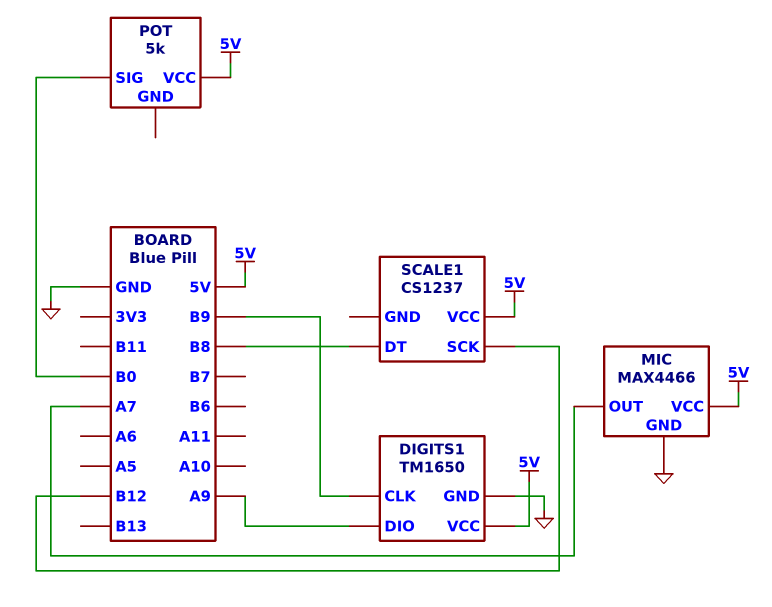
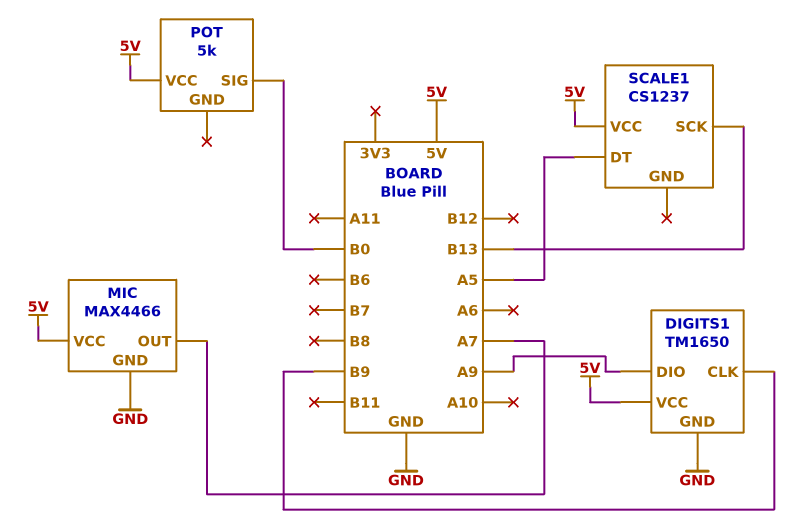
SCALE1 pin DT: B8 -> A5
SCALE1 pin SCK: B12 -> B13

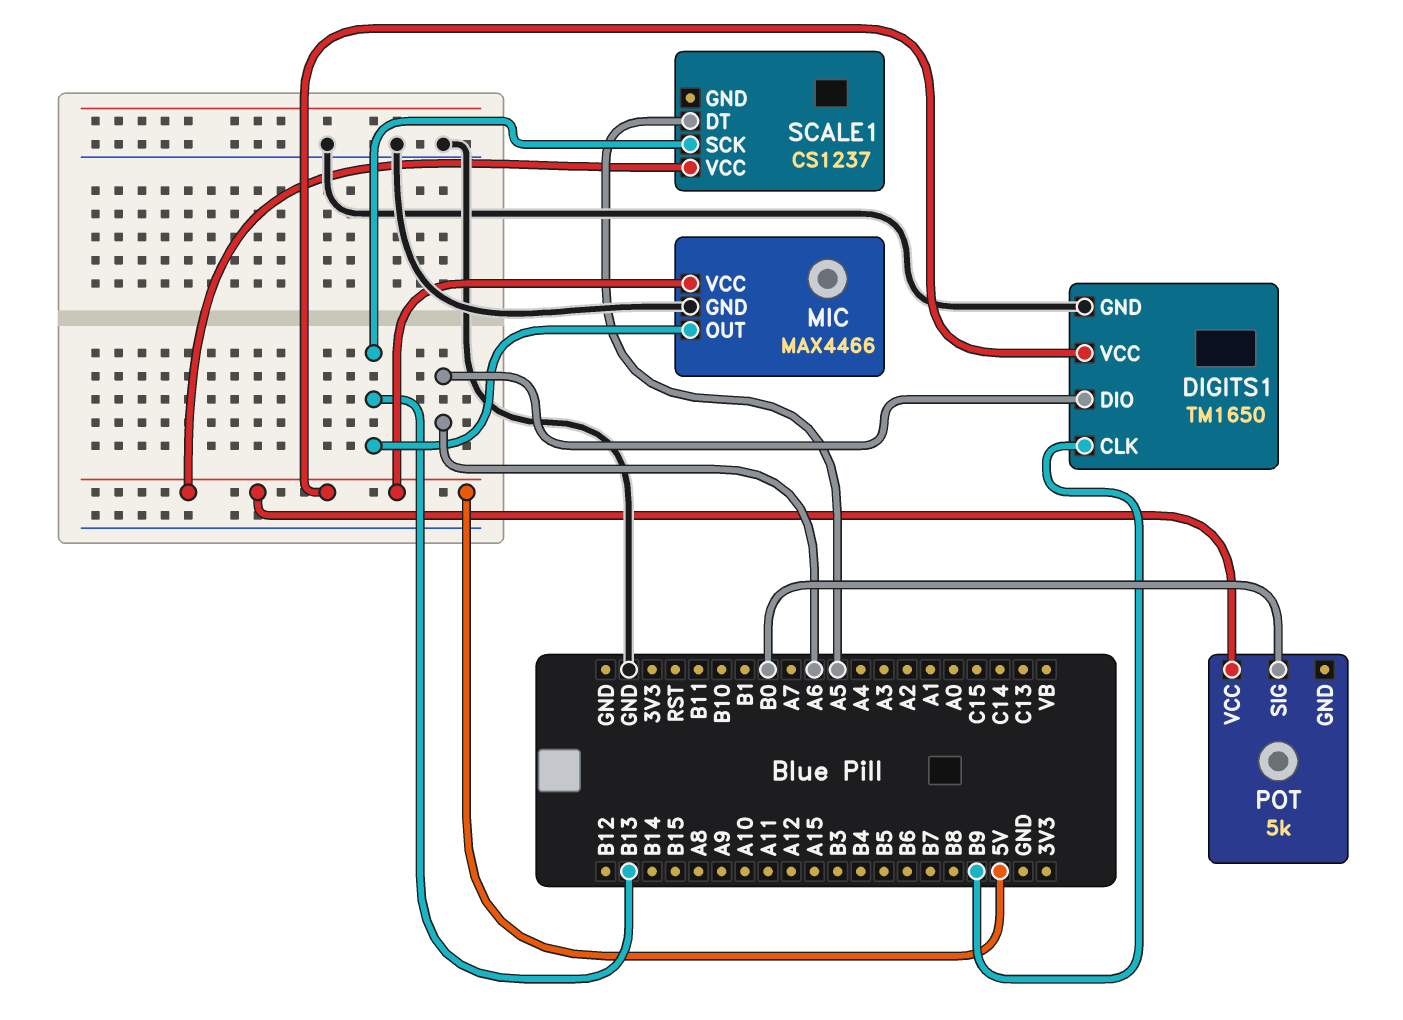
DIGITS1 pin DIO: A9 -> A6
MIC pin OUT: A7 -> B13

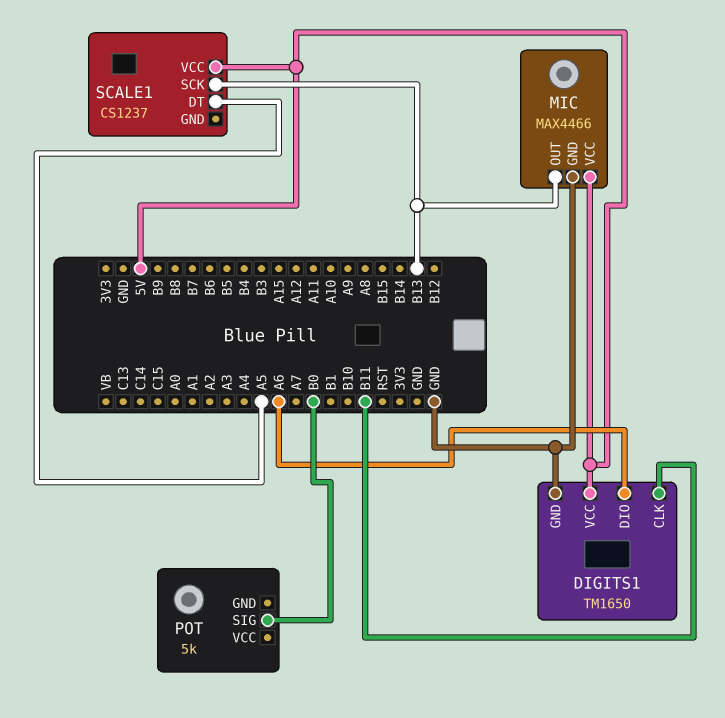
DIGITS1 pin CLK: B9 -> B11
POT pin VCC: 5V -> none

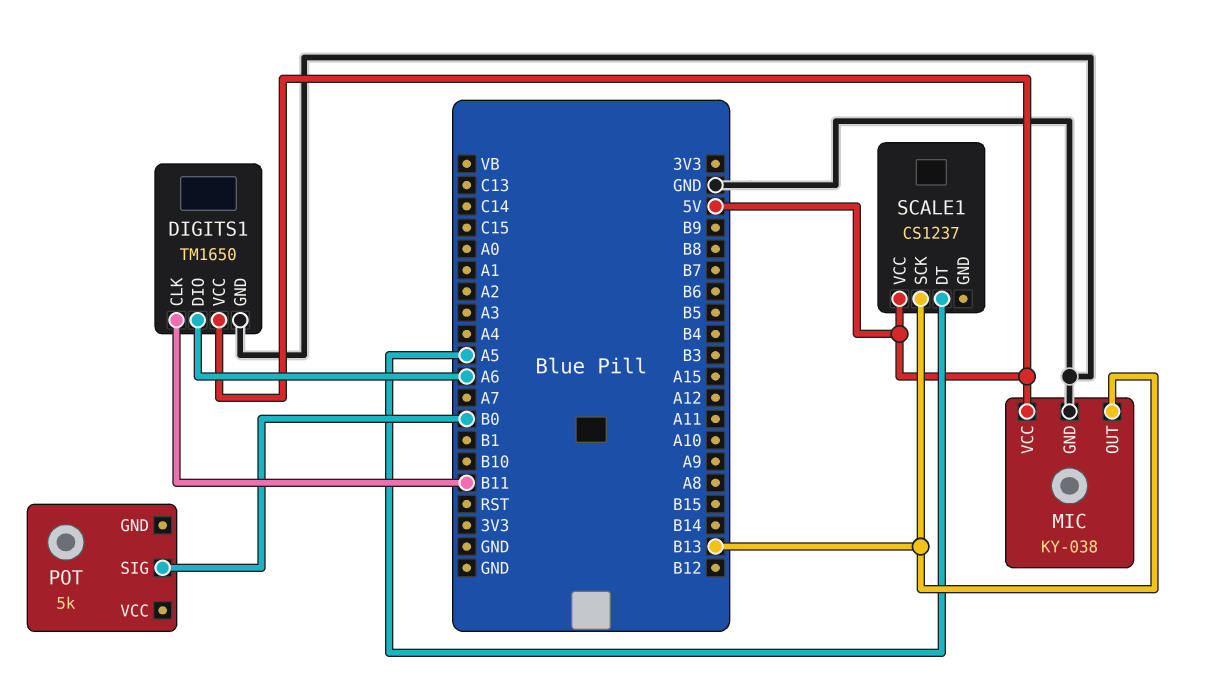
MIC: MAX4466 -> KY-038

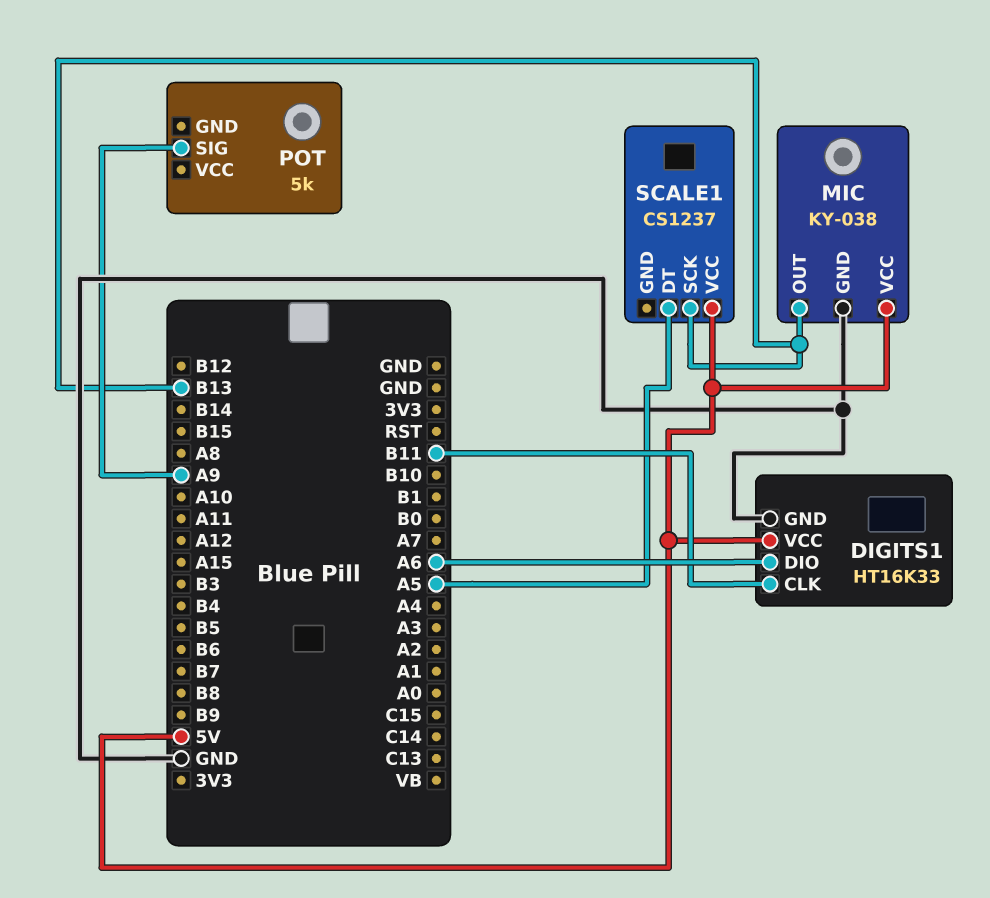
DIGITS1: TM1650 -> HT16K33
POT pin SIG: B0 -> A9

